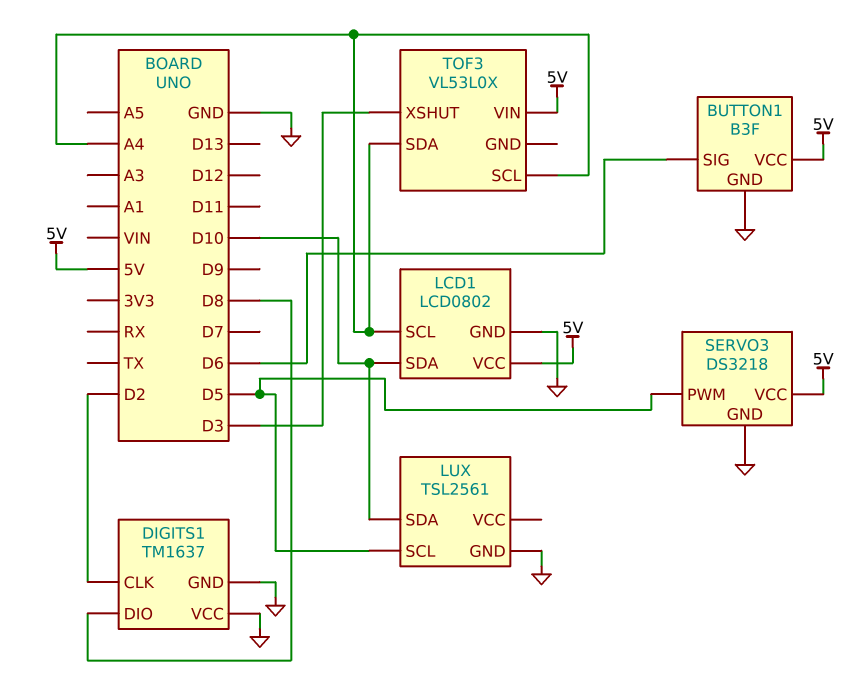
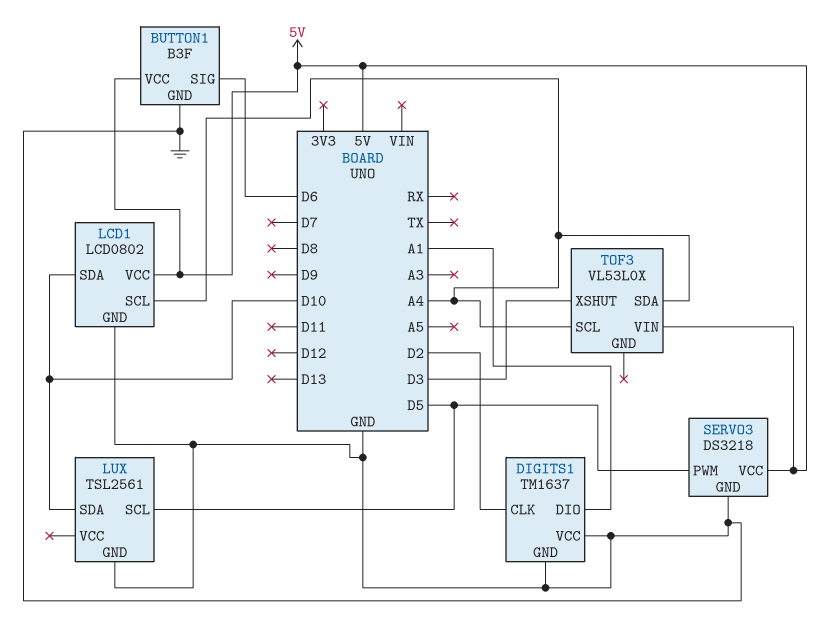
DIGITS1 pin DIO: D8 -> A1

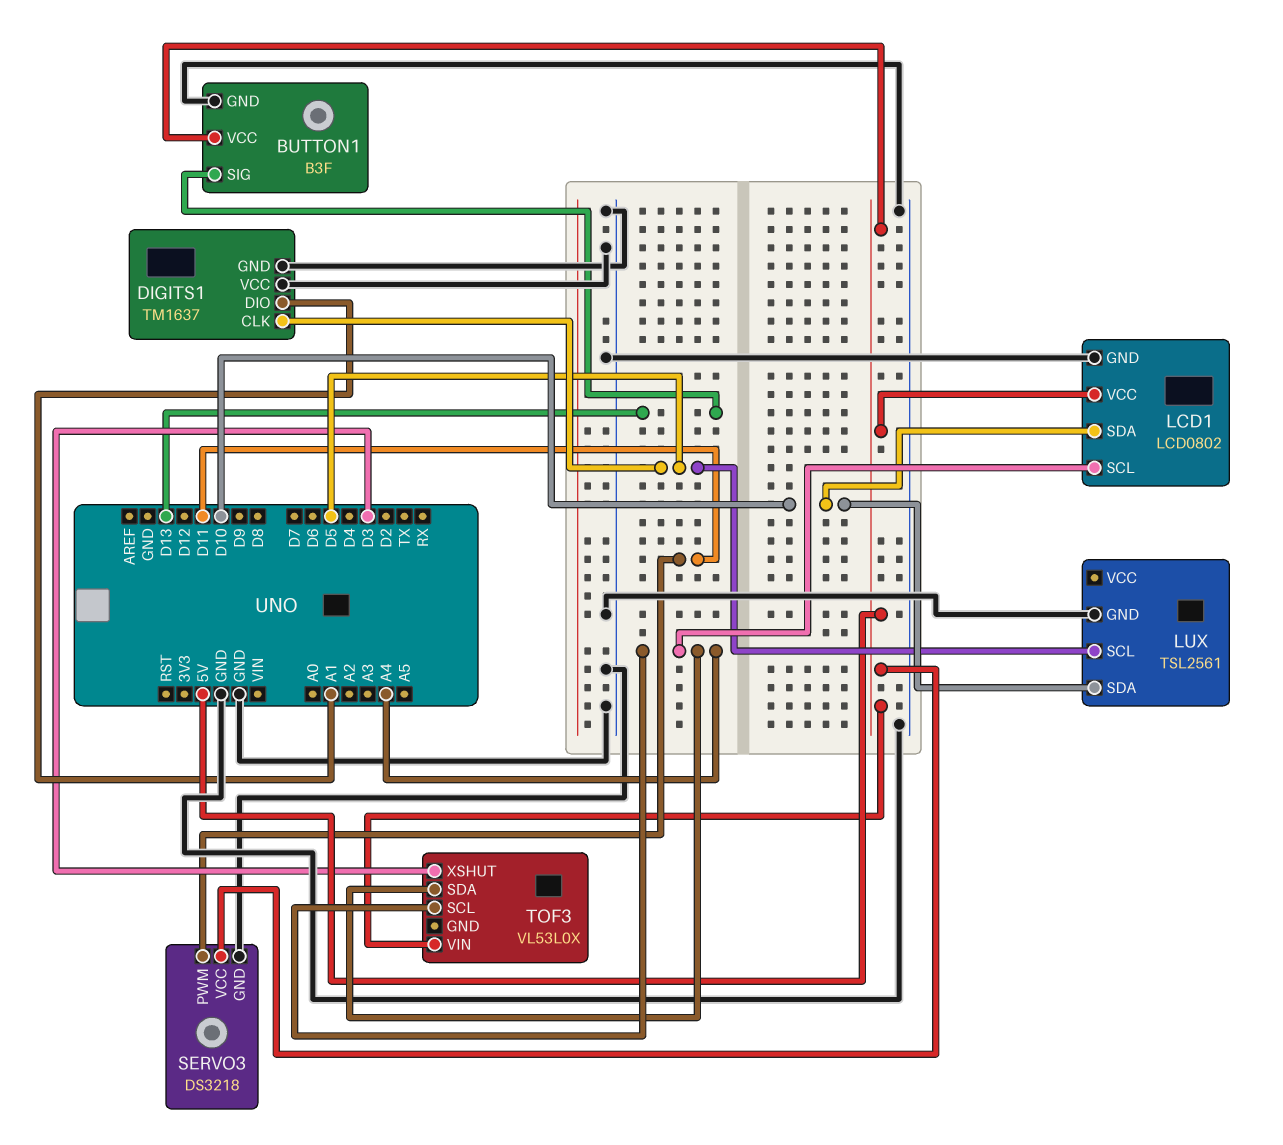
BUTTON1 pin SIG: D6 -> D13
DIGITS1 pin CLK: D2 -> D5
SERVO3 pin PWM: D5 -> D11

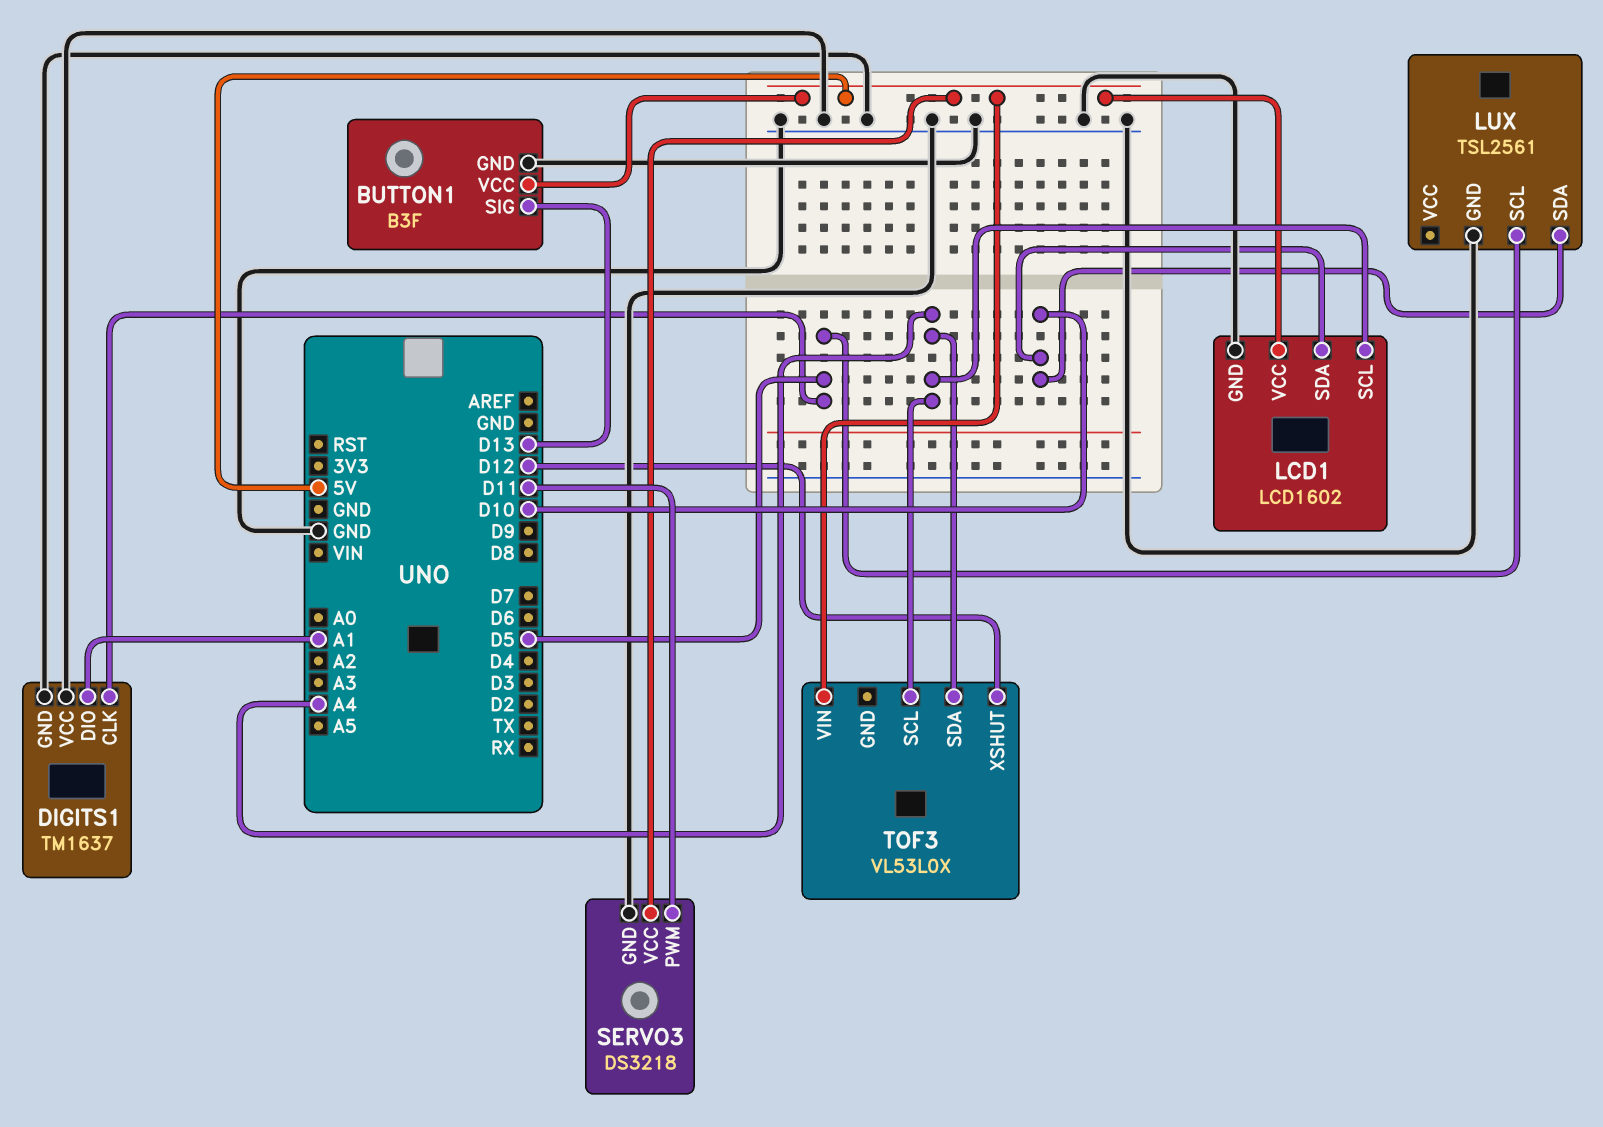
LCD1: LCD0802 -> LCD1602
TOF3 pin XSHUT: D3 -> D12

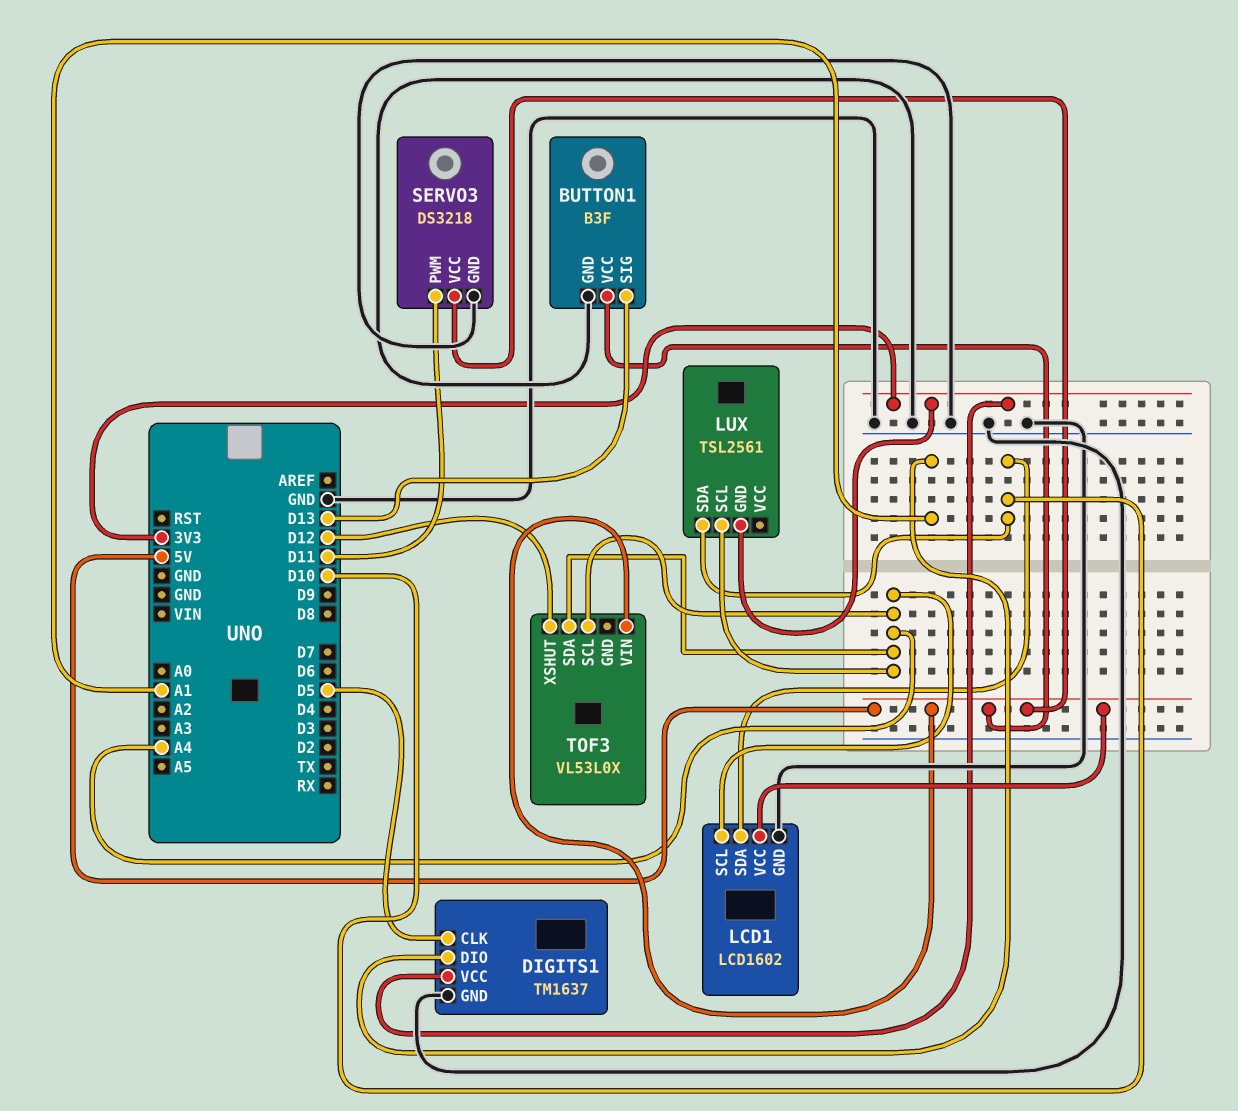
DIGITS1 pin VCC: GND -> 3V3
LUX pin GND: GND -> 3V3
LUX pin SCL: D5 -> A4

